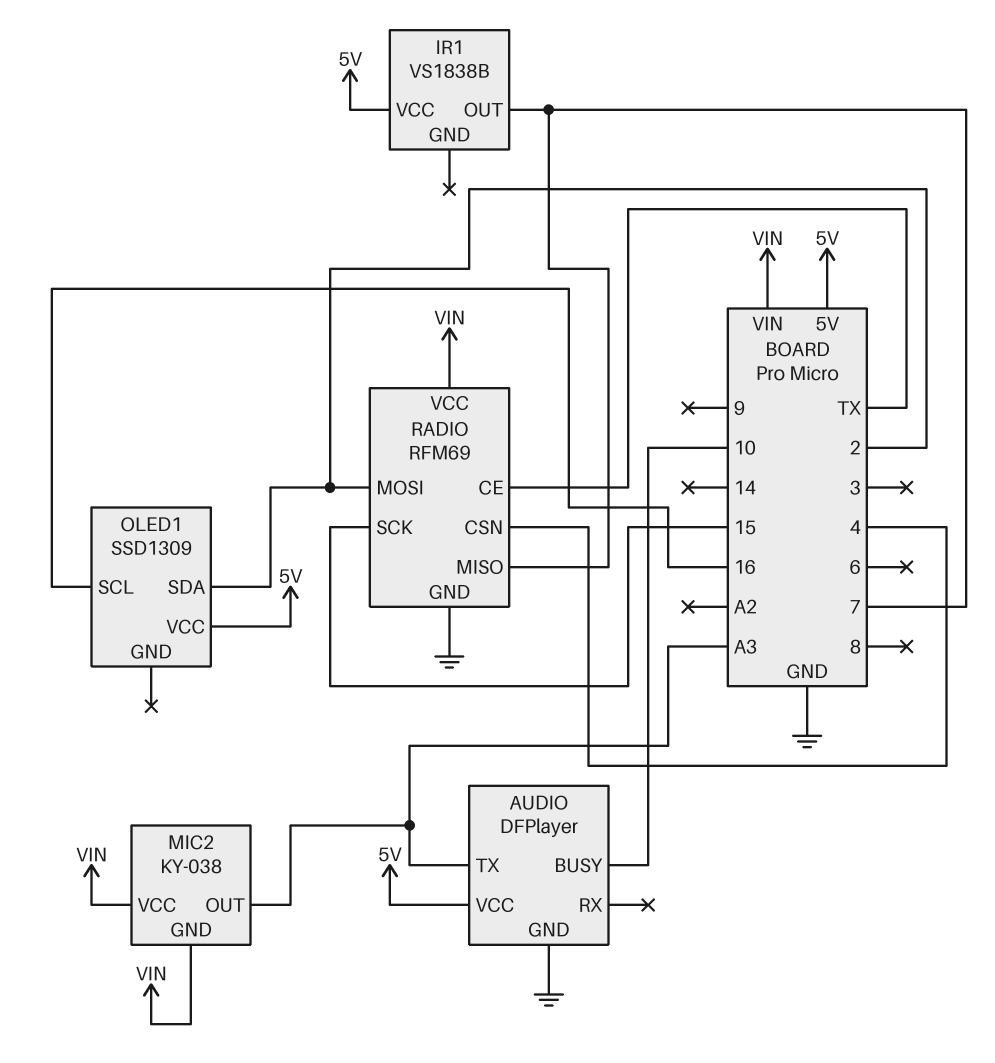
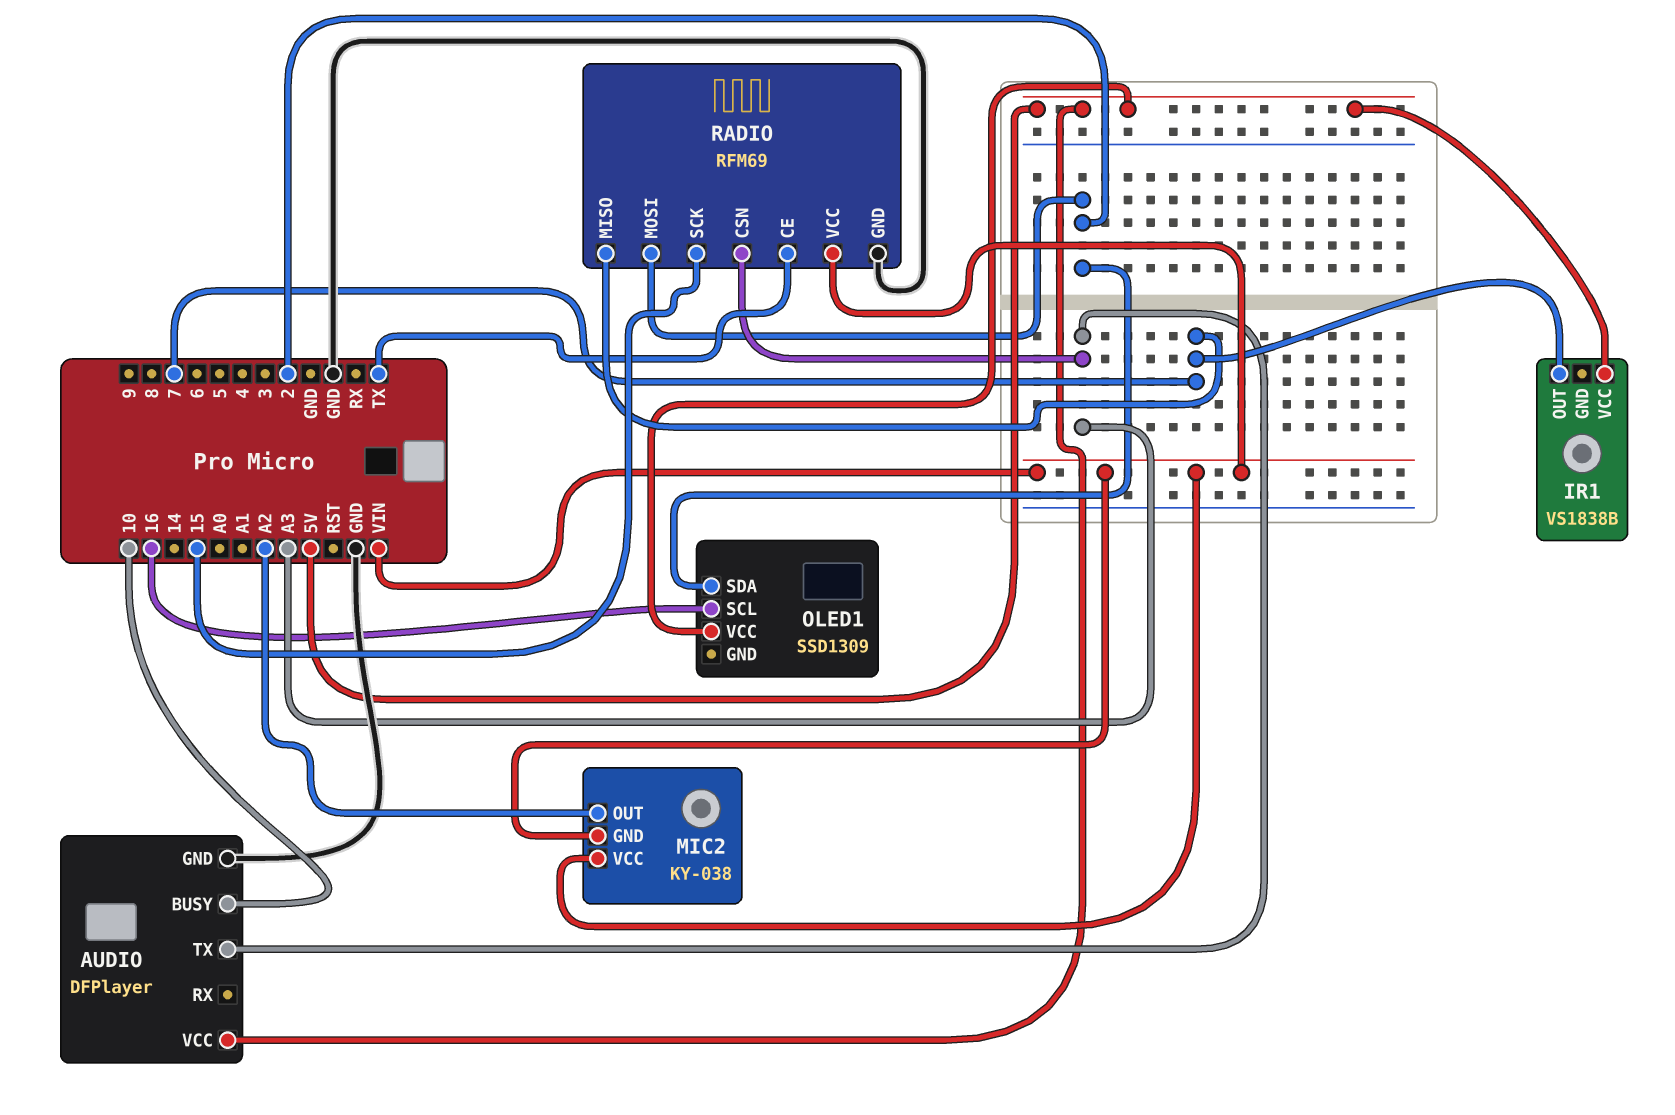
MIC2 pin OUT: A3 -> A2
RADIO pin CSN: 4 -> A3

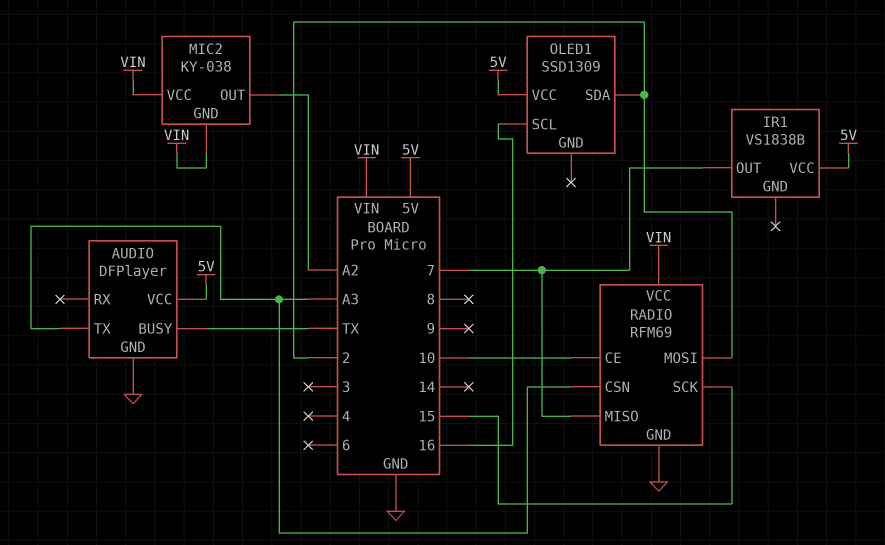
AUDIO pin BUSY: 10 -> TX
RADIO pin CE: TX -> 10

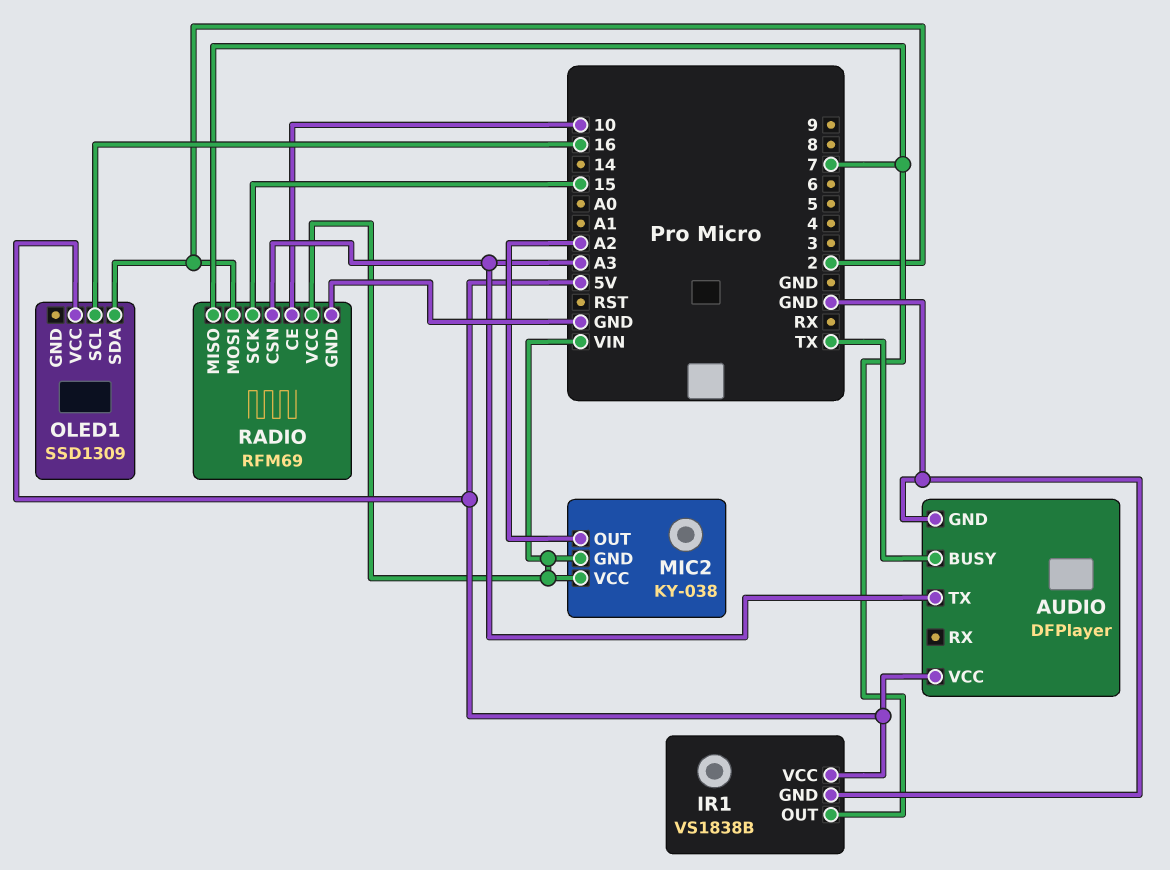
IR1 pin GND: none -> GND

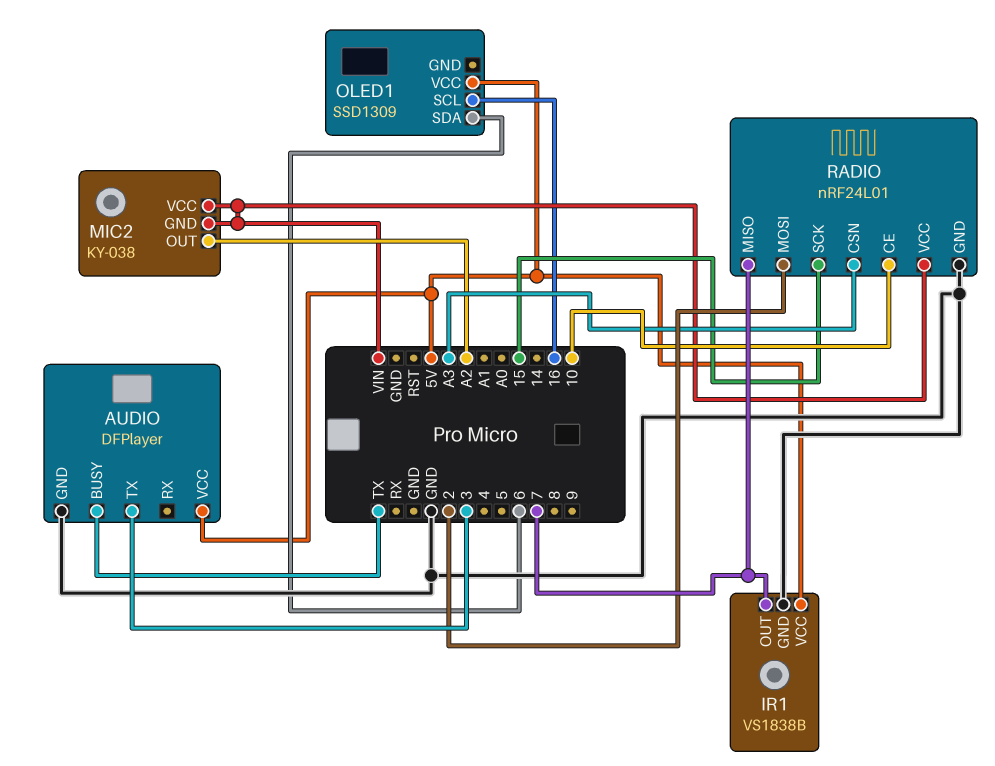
AUDIO pin TX: A3 -> 3
OLED1 pin SDA: 2 -> 6
RADIO: RFM69 -> nRF24L01

